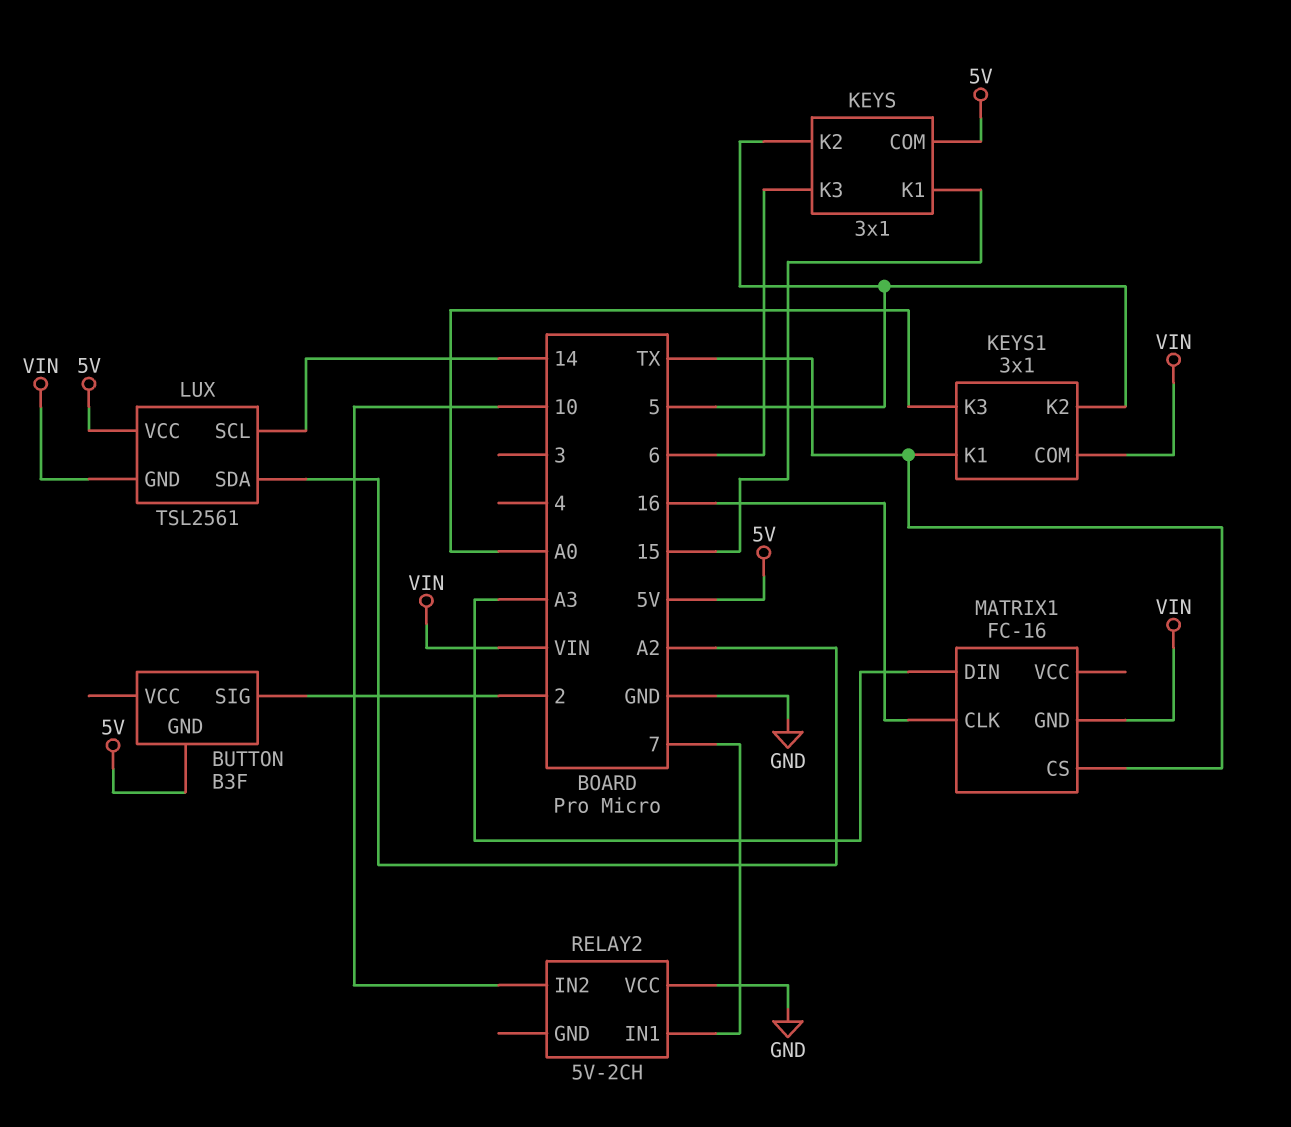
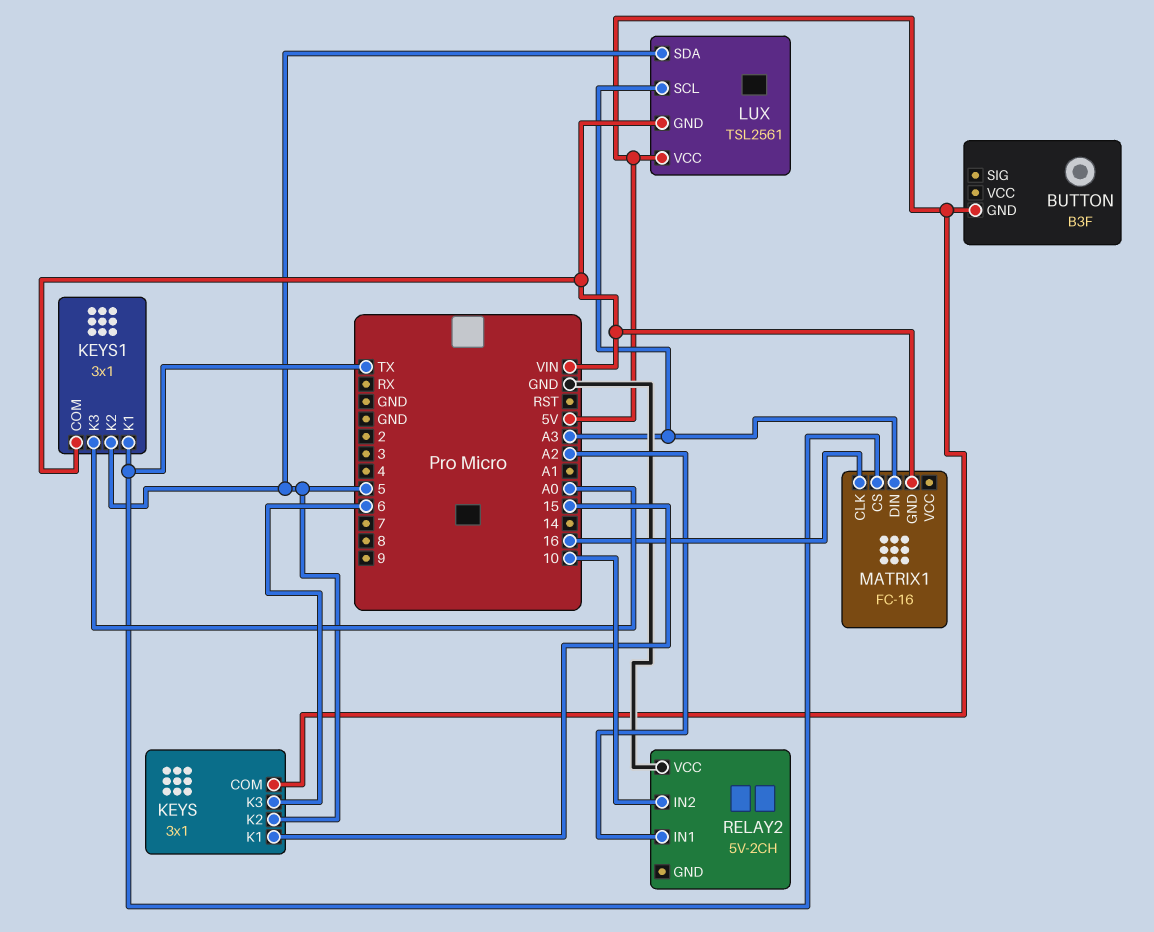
BUTTON pin SIG: 2 -> none
LUX pin SCL: 14 -> A3
LUX pin SDA: A2 -> 5
RELAY2 pin IN1: 7 -> A2

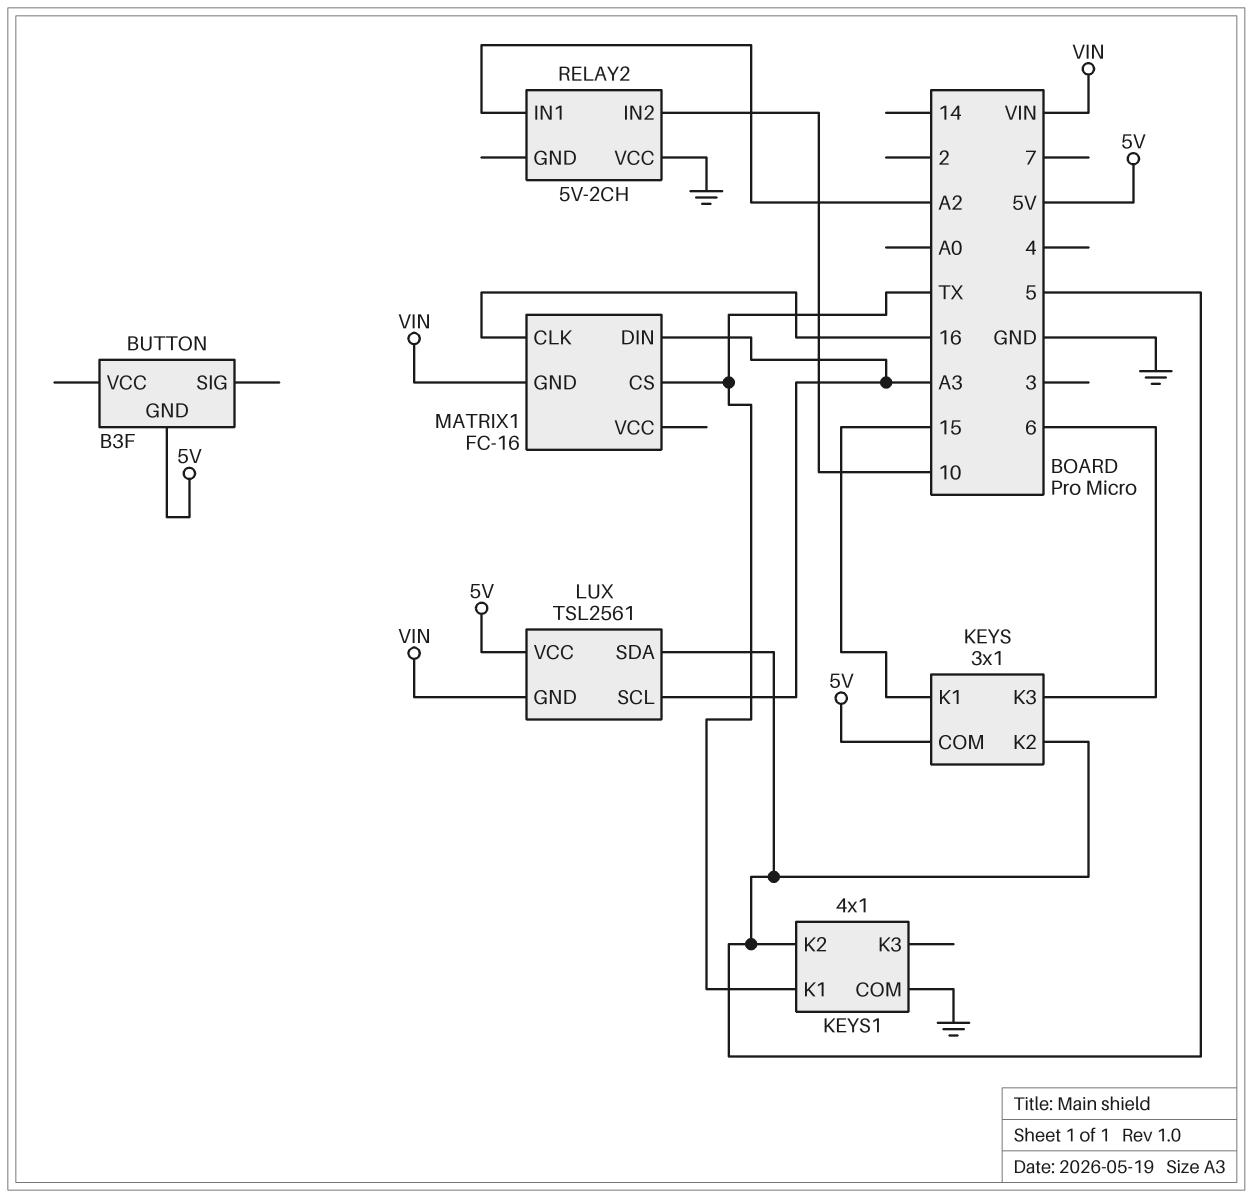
KEYS1: 3x1 -> 4x1
KEYS1 pin COM: VIN -> GND
KEYS1 pin K3: A0 -> none

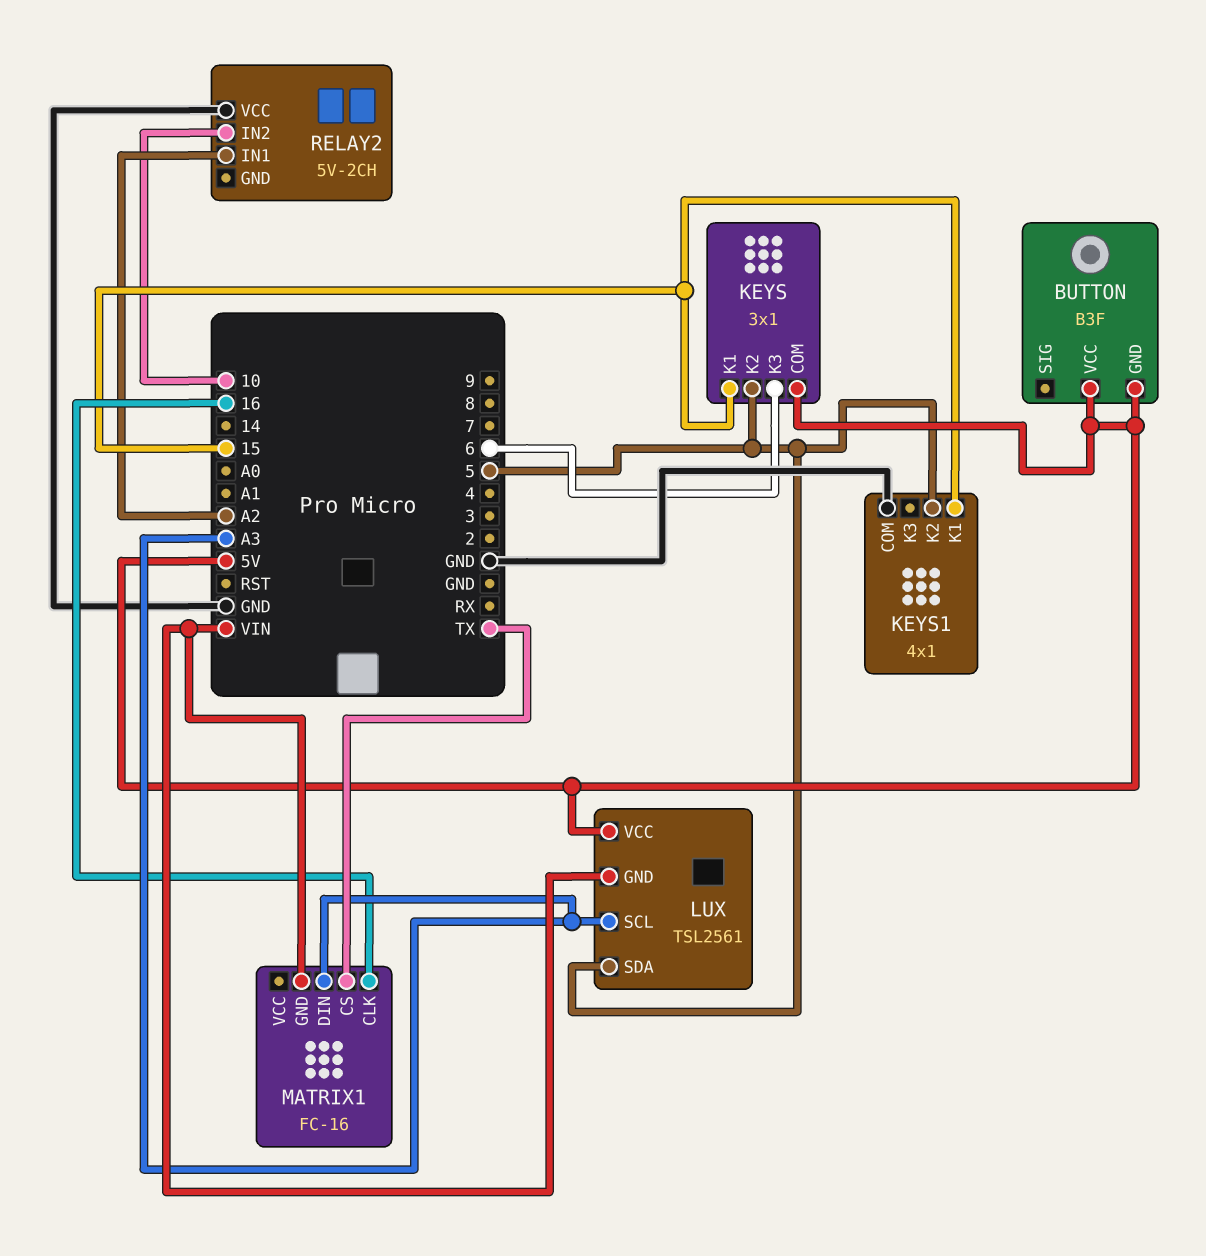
BUTTON pin VCC: none -> 5V
KEYS1 pin K1: TX -> 15

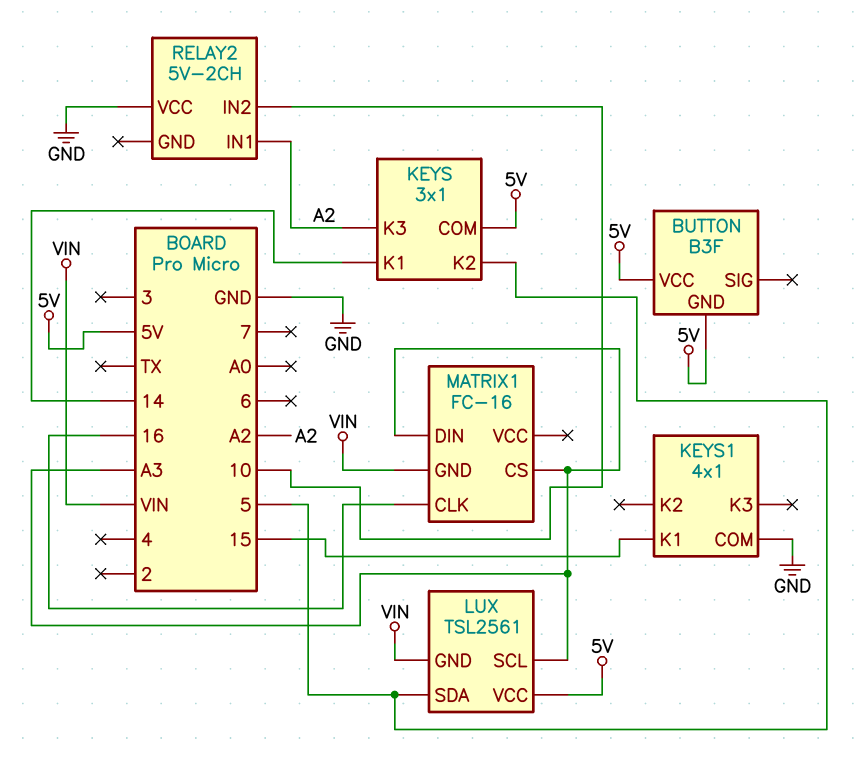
KEYS pin K1: 15 -> 14
KEYS pin K3: 6 -> A2
KEYS1 pin K2: 5 -> none
MATRIX1 pin CS: TX -> A3

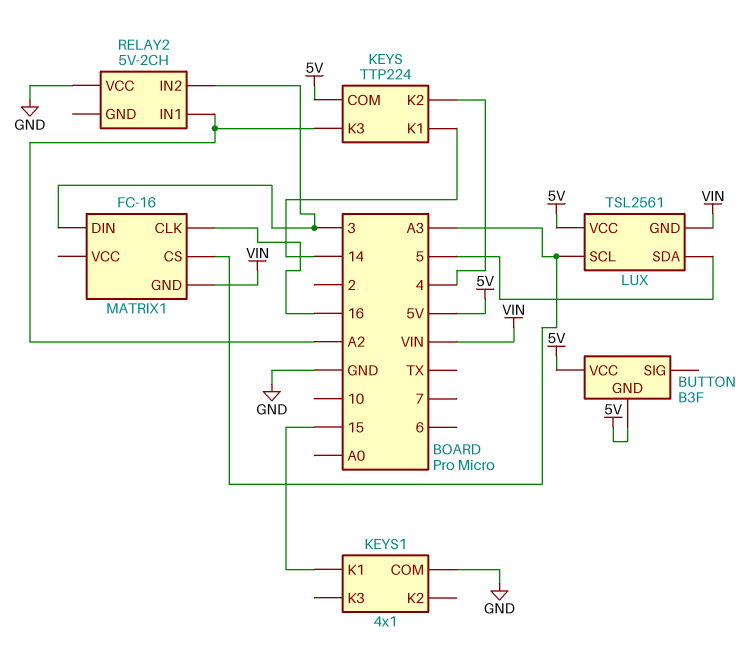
KEYS: 3x1 -> TTP224
KEYS pin K2: 5 -> 4
MATRIX1 pin DIN: A3 -> 3
RELAY2 pin IN2: 10 -> 3

